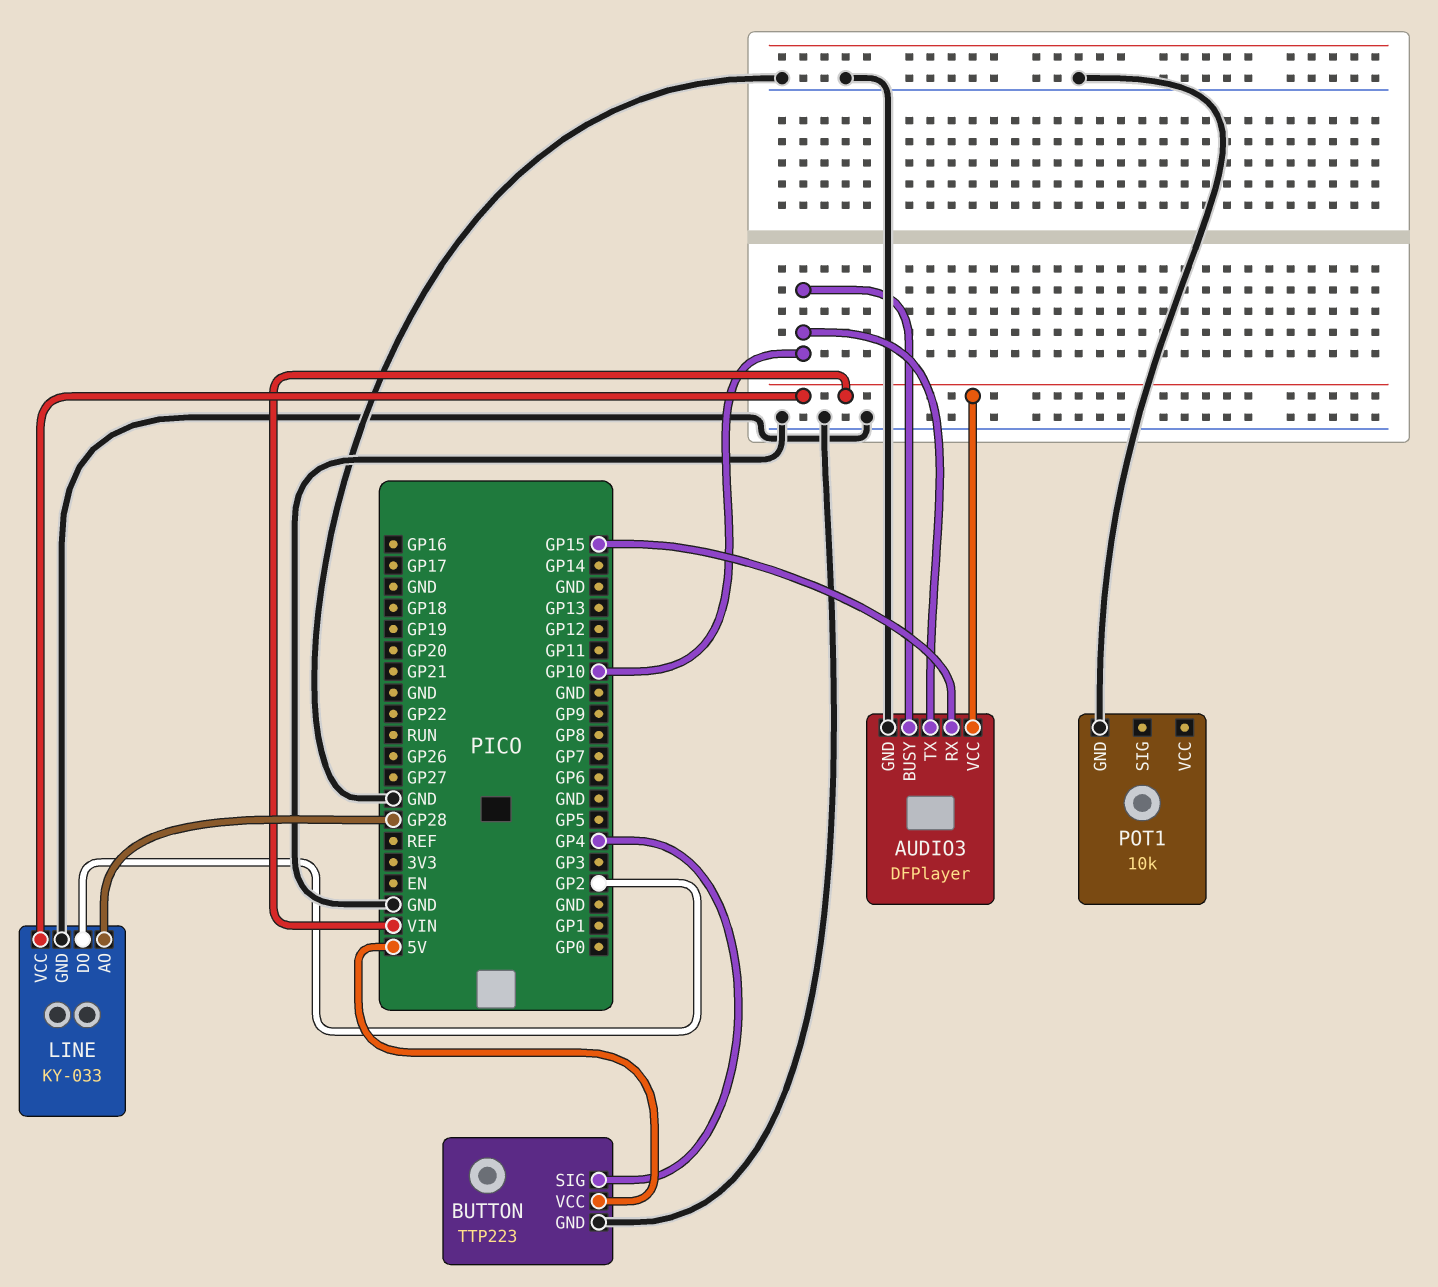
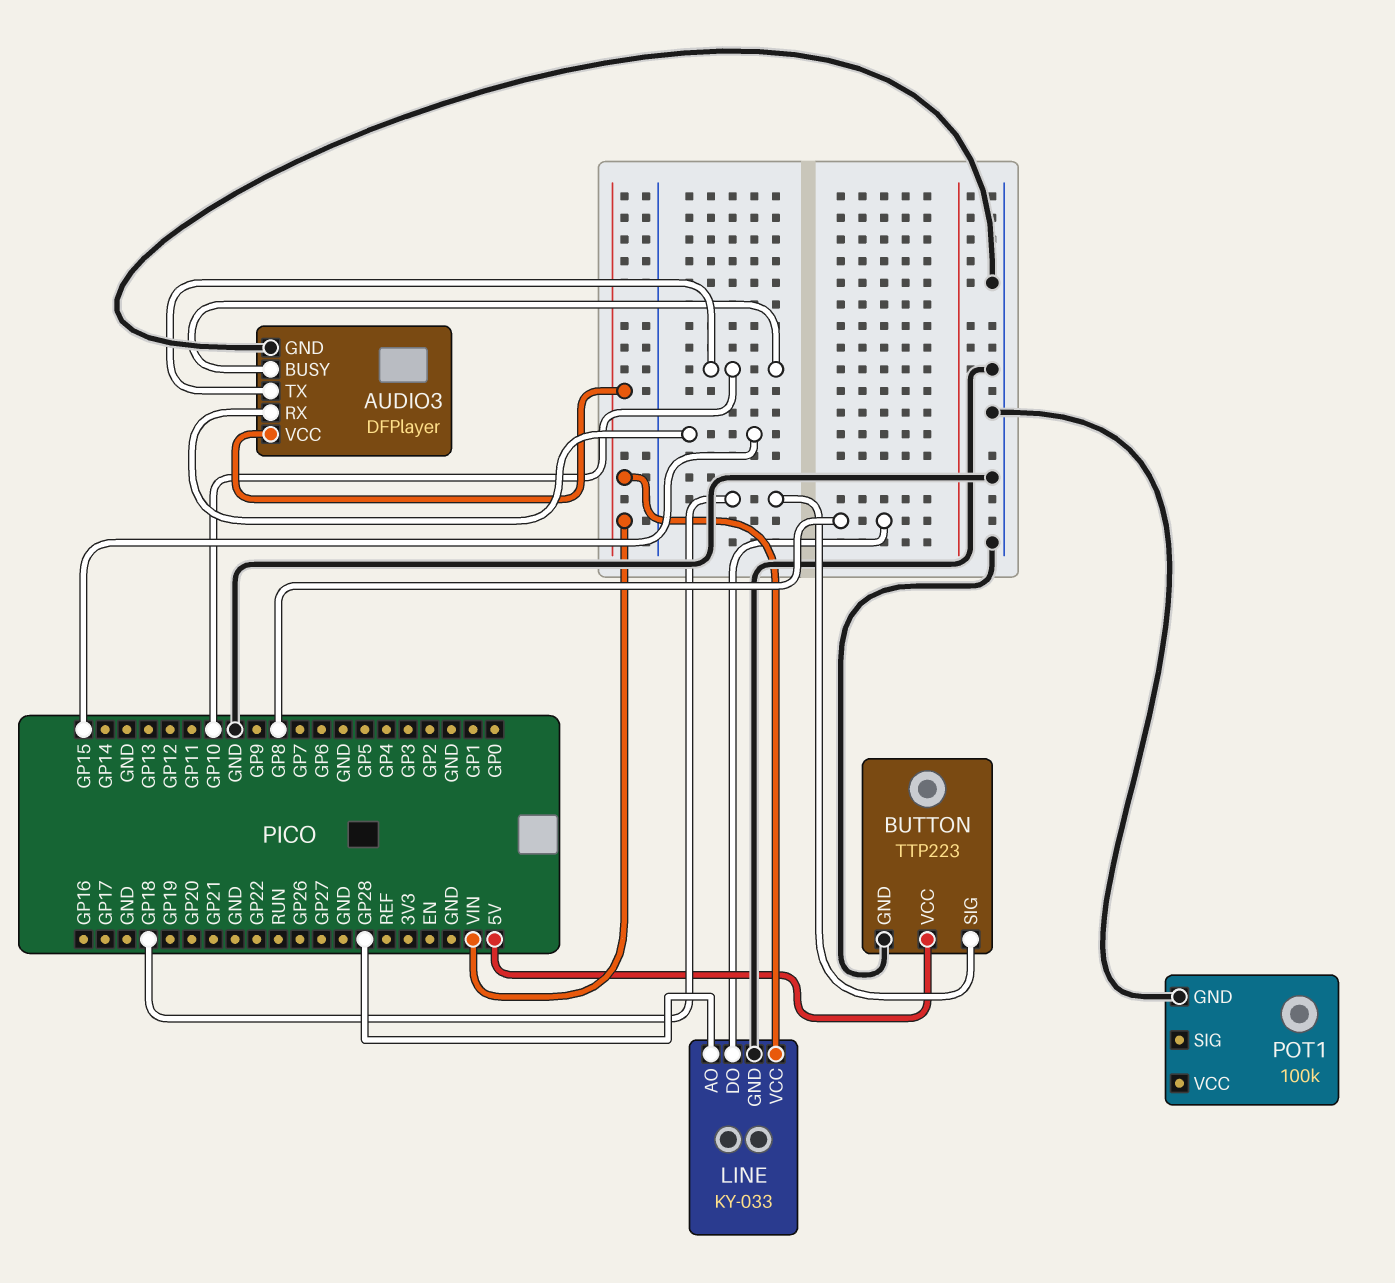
BUTTON pin SIG: GP4 -> GP18
LINE pin DO: GP2 -> GP8
POT1: 10k -> 100k

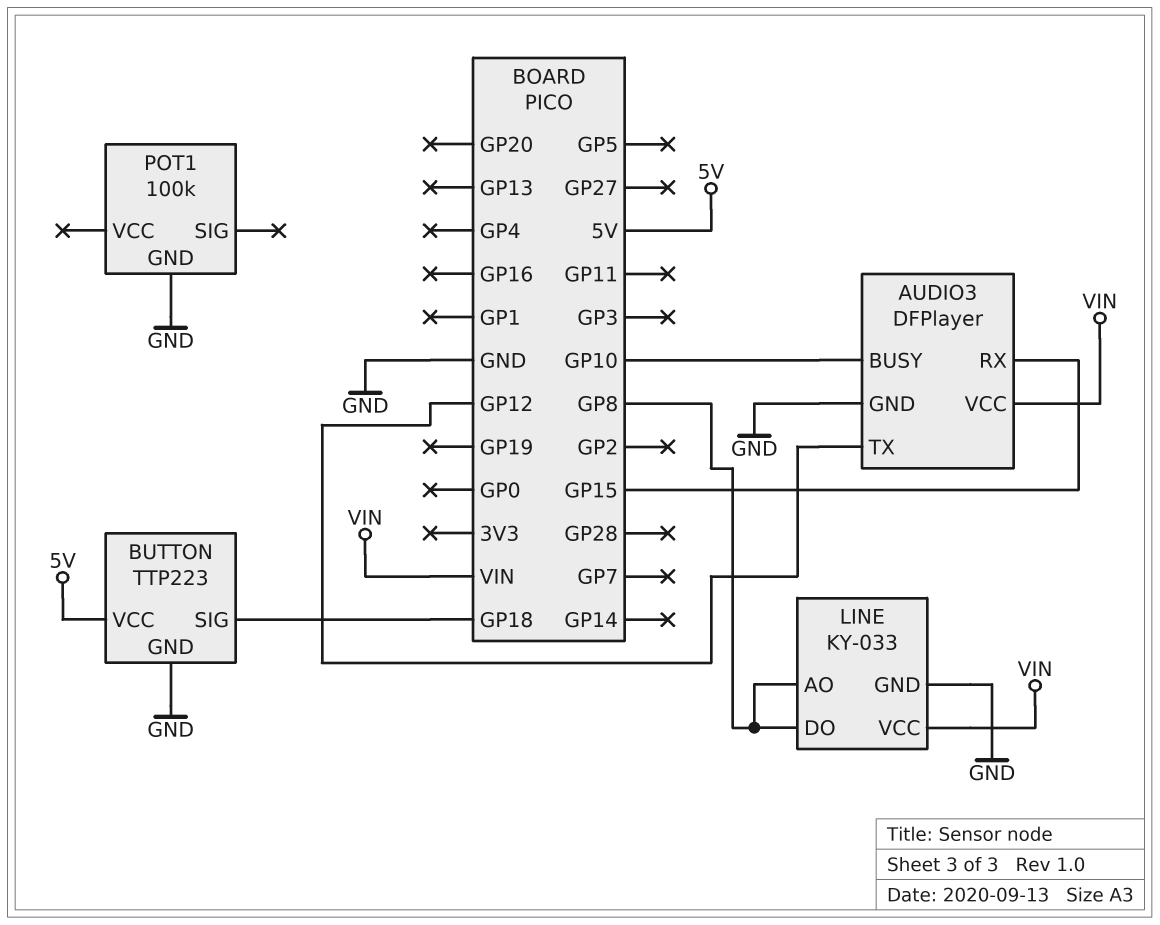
AUDIO3 pin TX: GP10 -> GP12
LINE pin AO: GP28 -> GP8

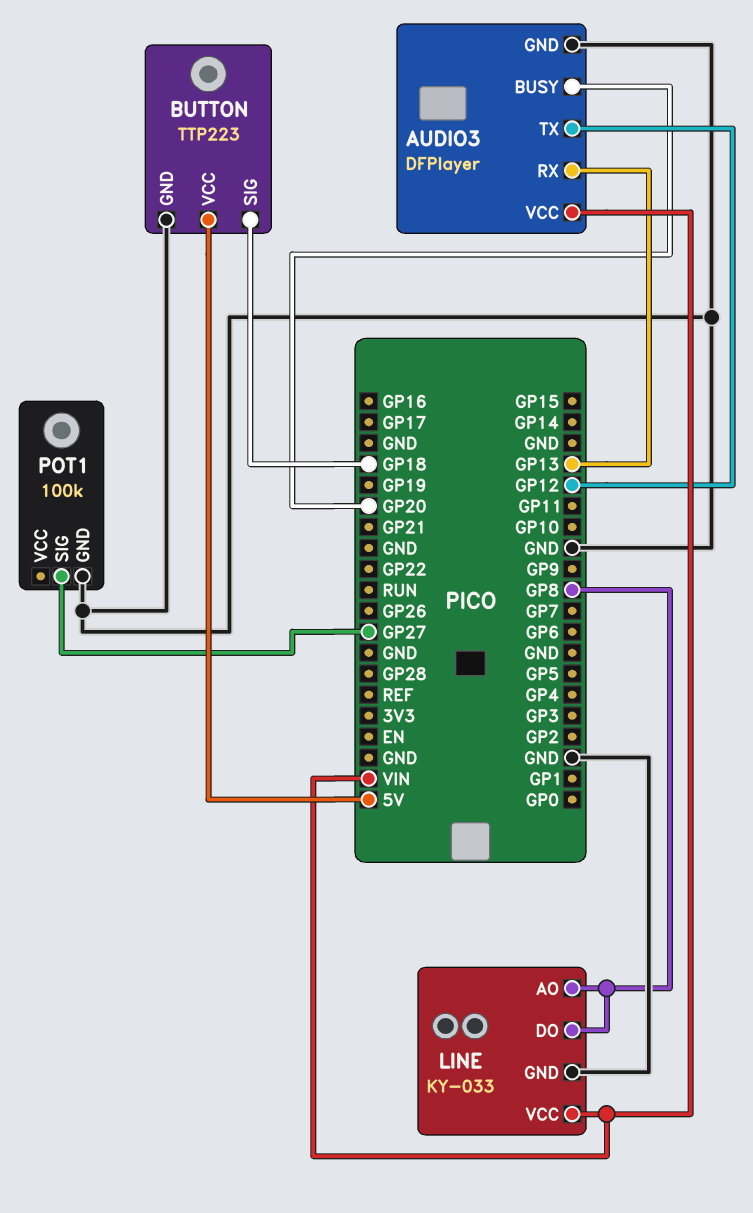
AUDIO3 pin BUSY: GP10 -> GP20
AUDIO3 pin RX: GP15 -> GP13
POT1 pin SIG: none -> GP27

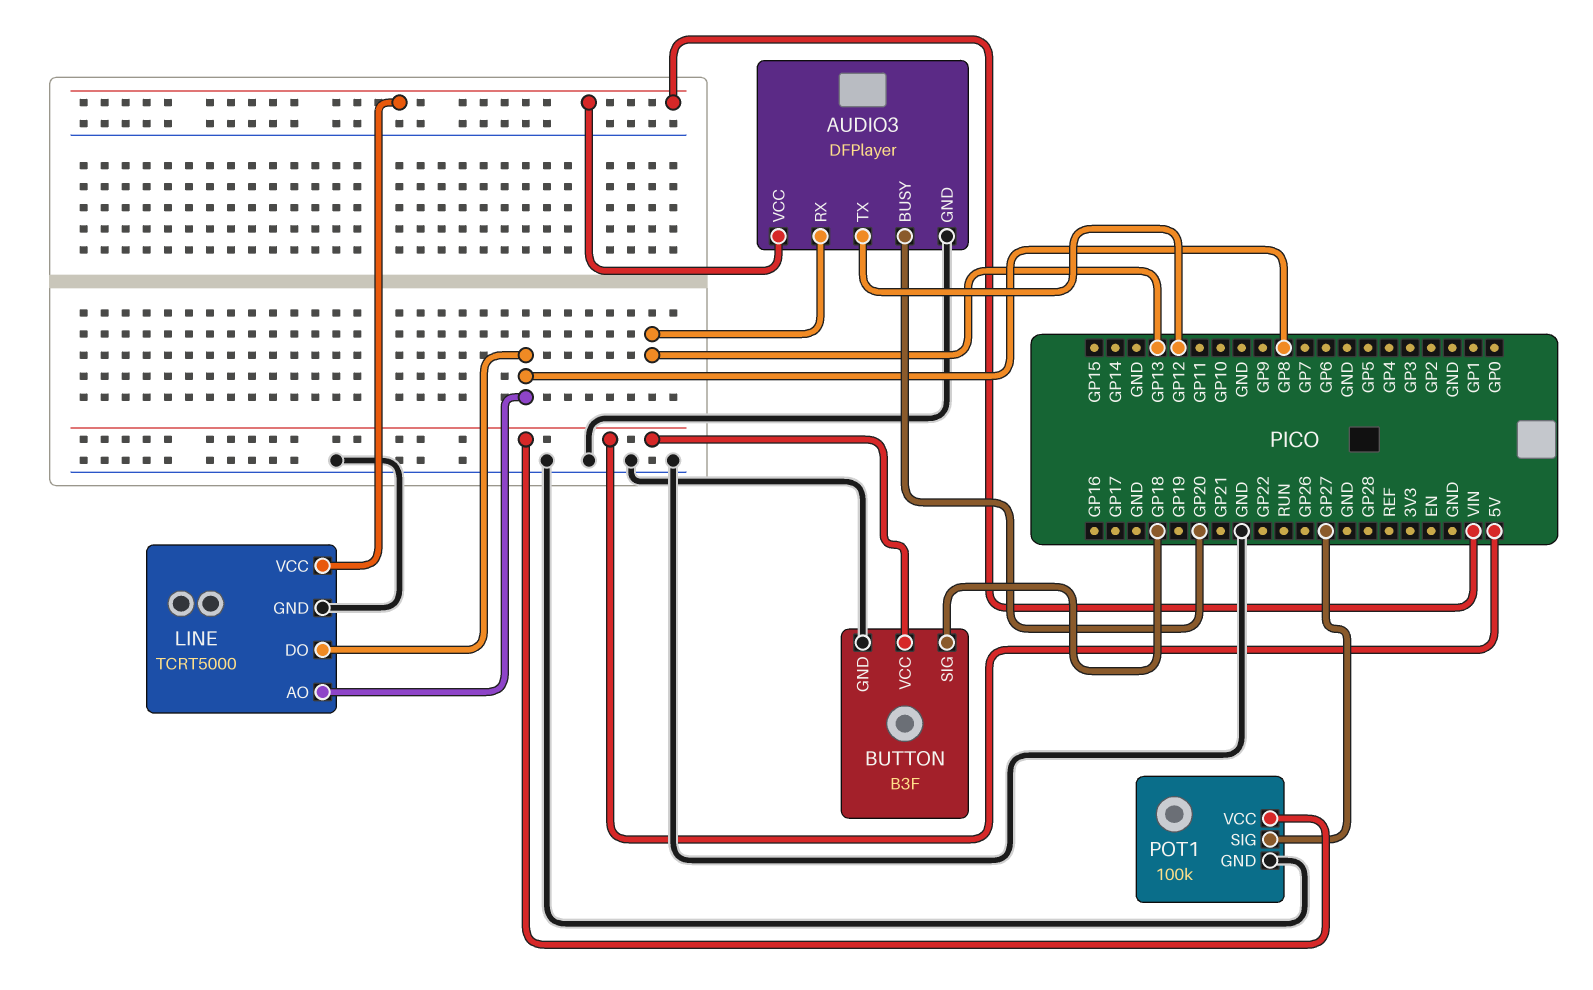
BUTTON: TTP223 -> B3F
LINE: KY-033 -> TCRT5000
POT1 pin VCC: none -> 5V

